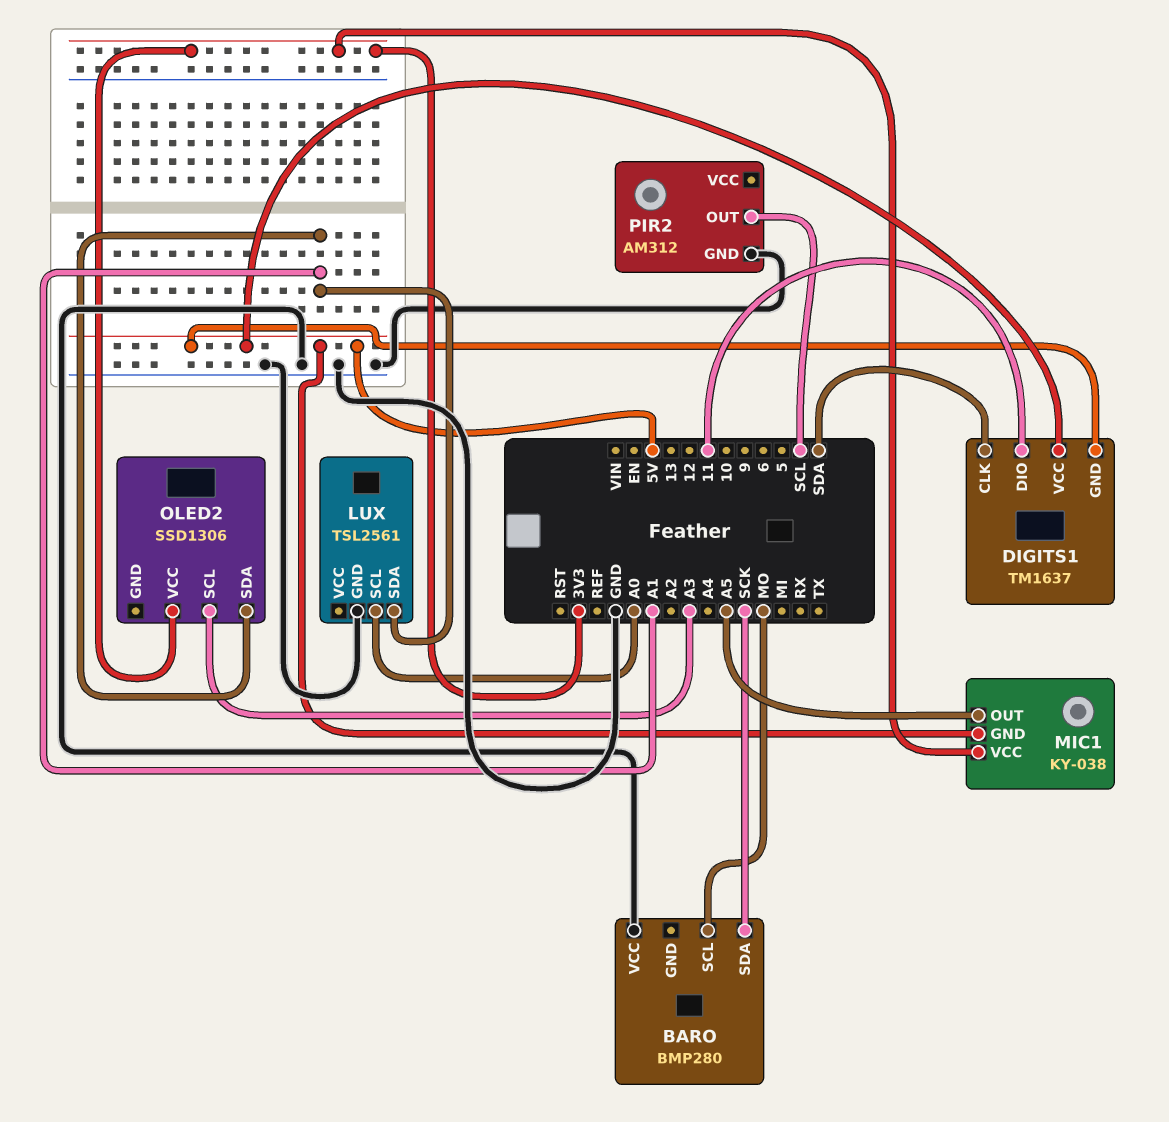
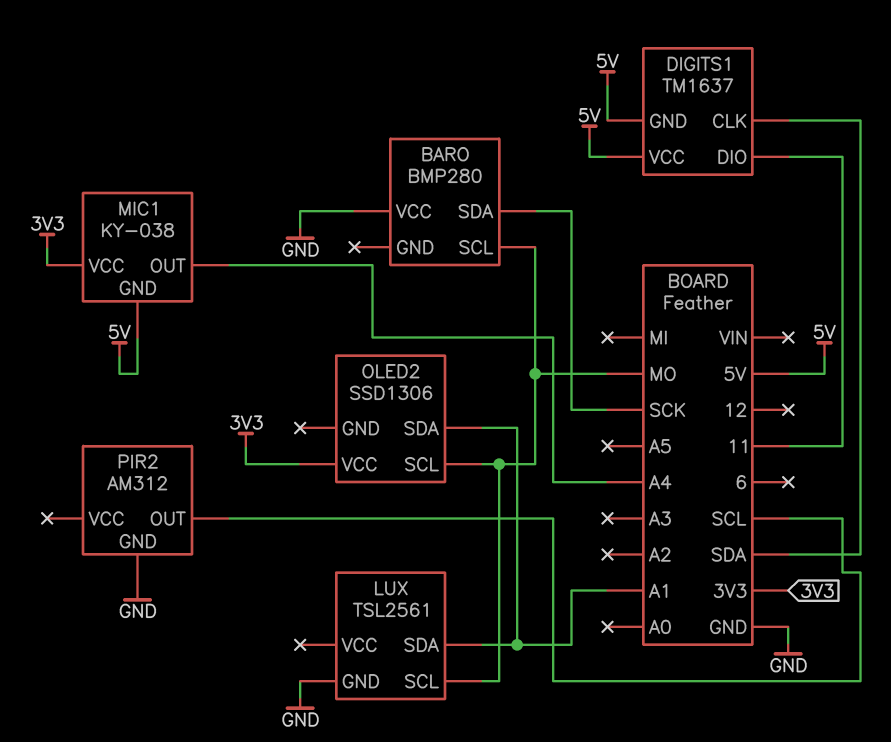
LUX pin SCL: A0 -> MO
MIC1 pin OUT: A5 -> A4
OLED2 pin SCL: A3 -> MO

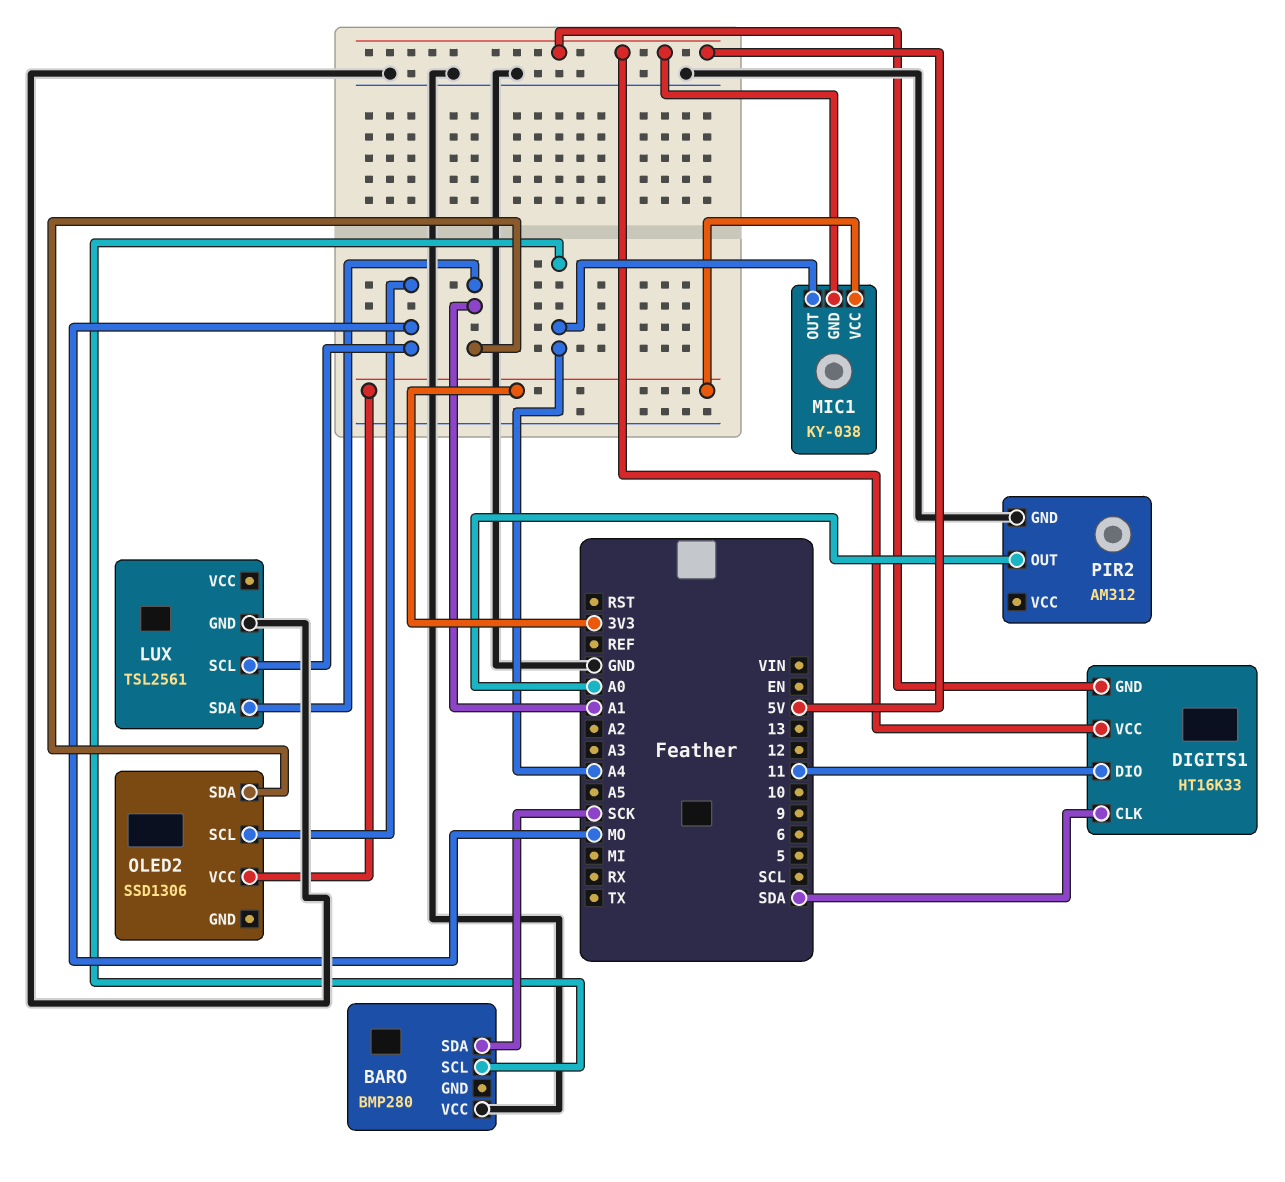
BARO pin SCL: MO -> A4
DIGITS1: TM1637 -> HT16K33
PIR2 pin OUT: SCL -> A0

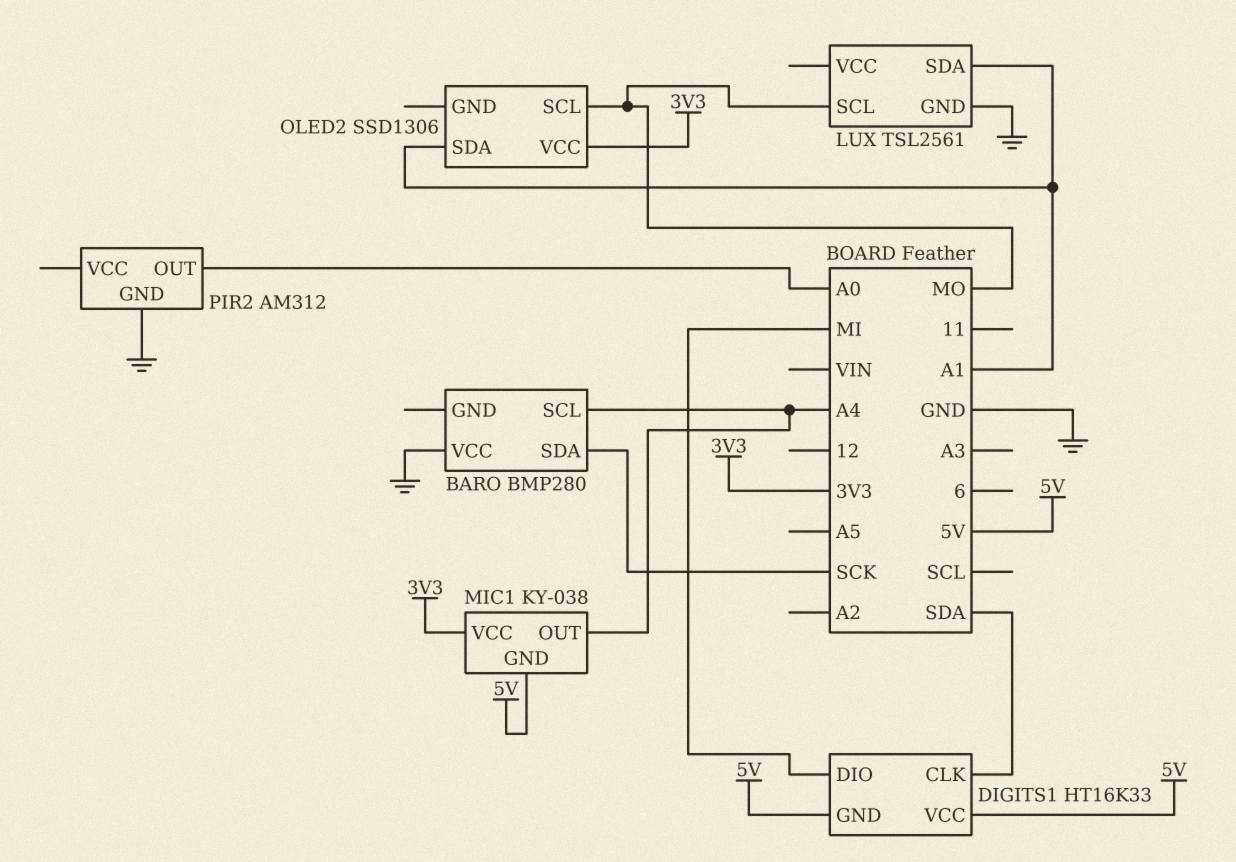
DIGITS1 pin DIO: 11 -> MI

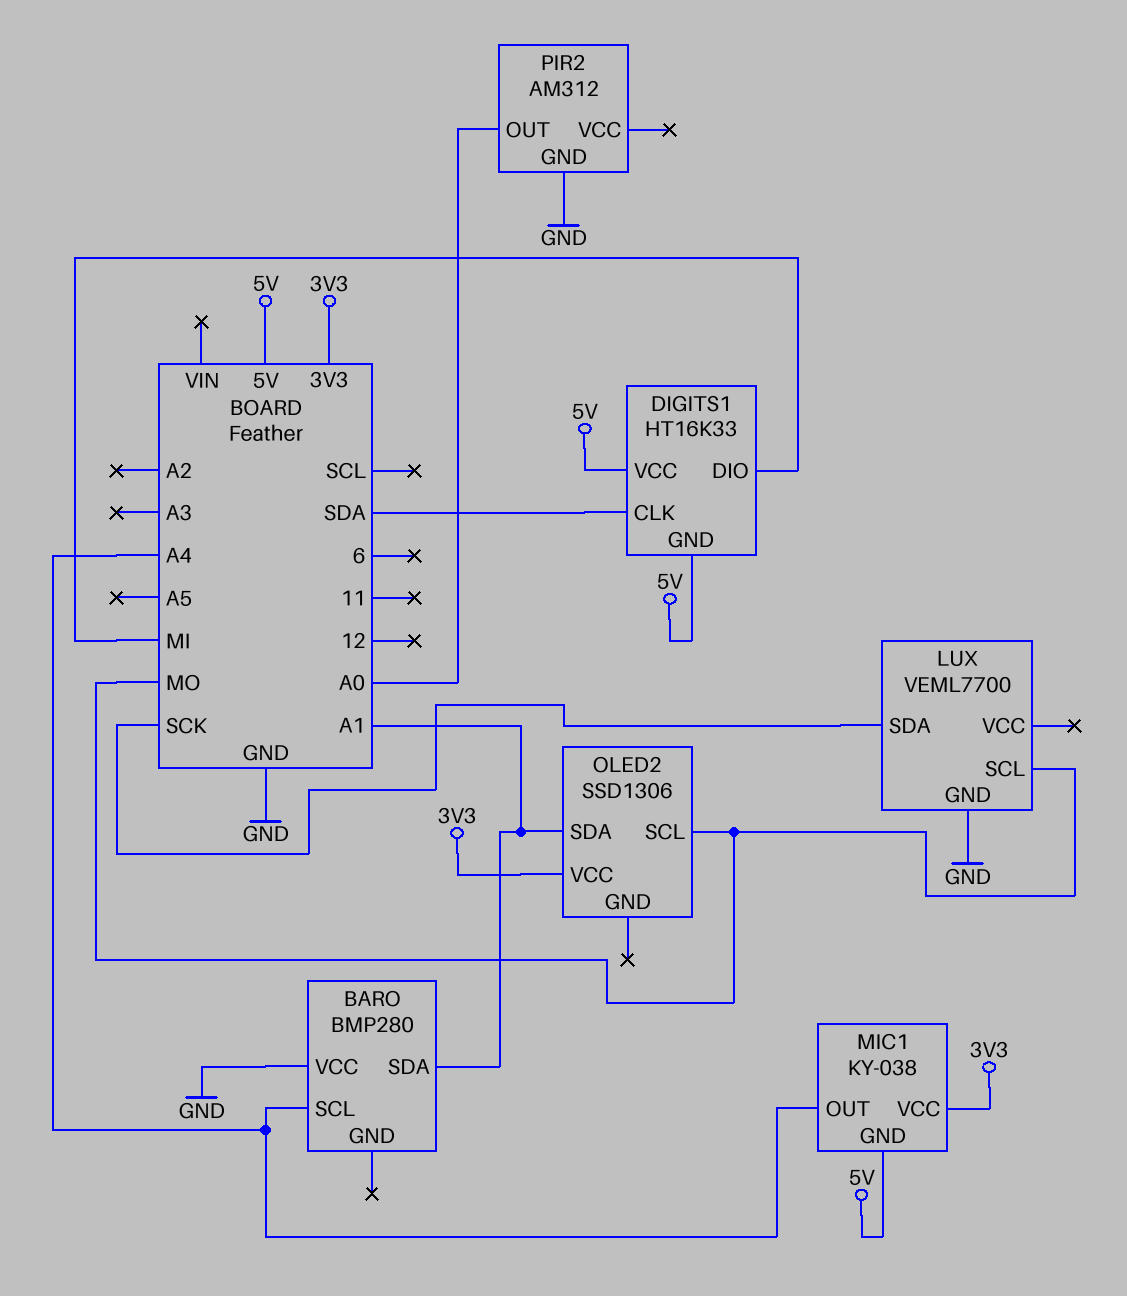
BARO pin SDA: SCK -> A1
LUX: TSL2561 -> VEML7700
LUX pin SDA: A1 -> SCK

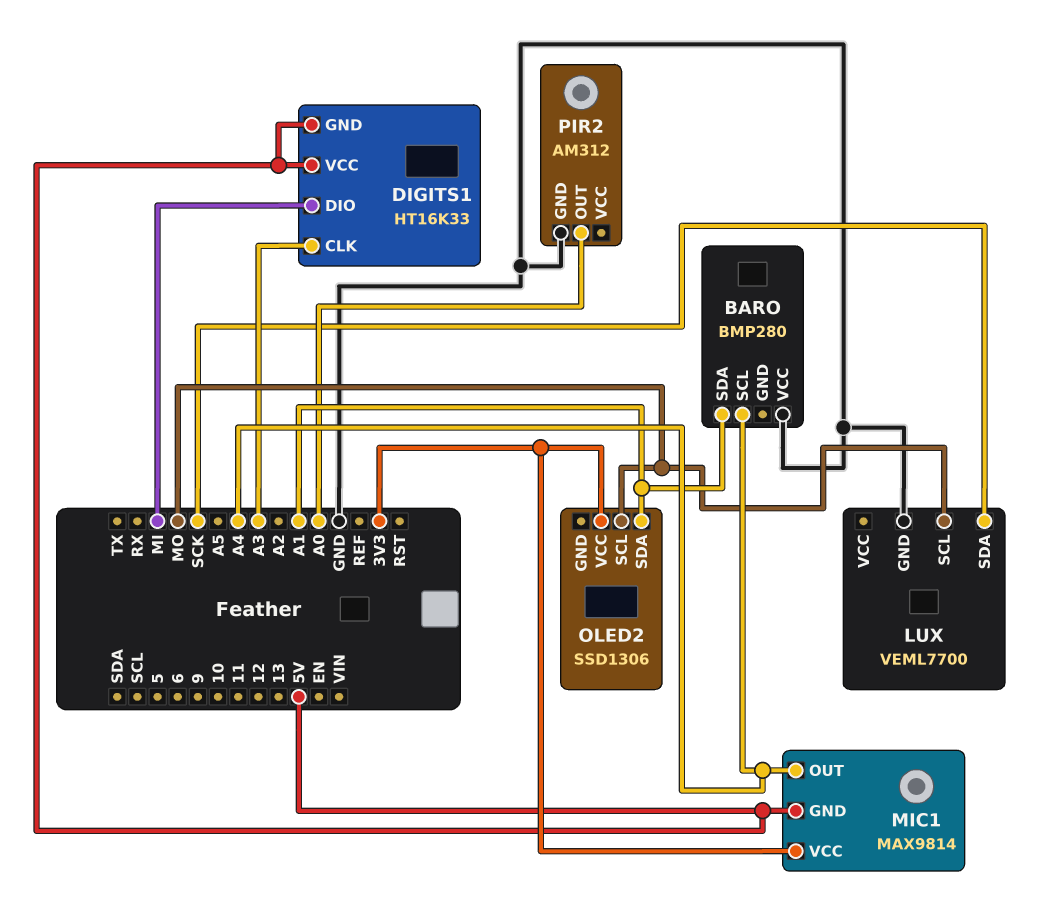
DIGITS1 pin CLK: SDA -> A3
MIC1: KY-038 -> MAX9814

